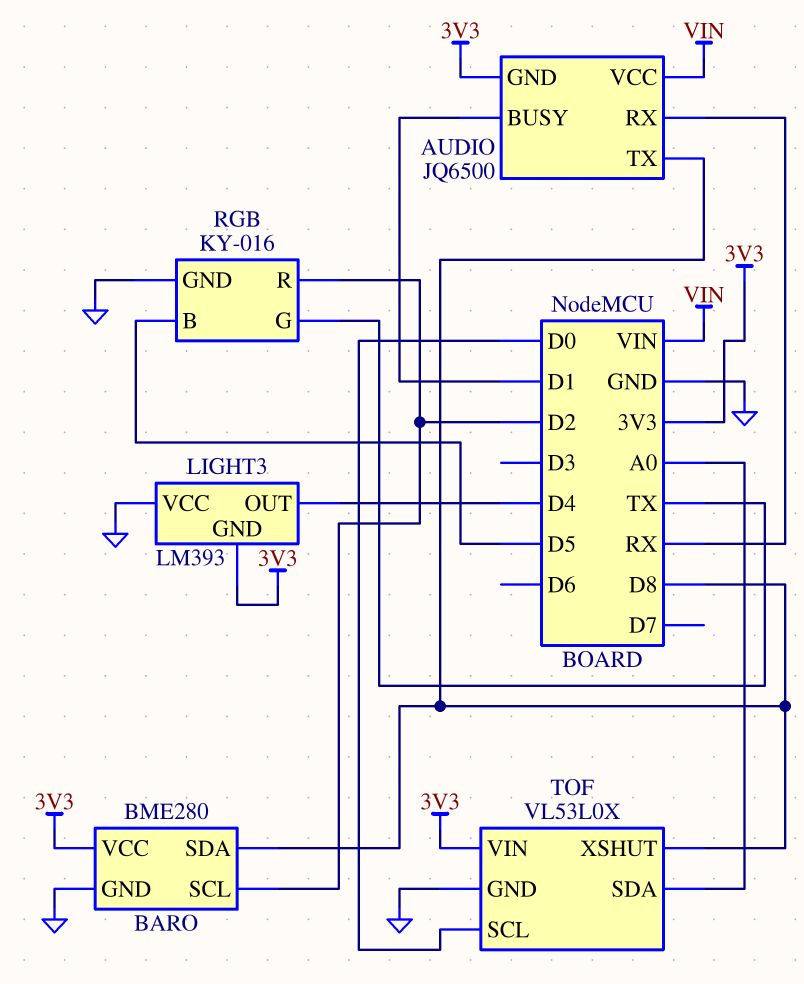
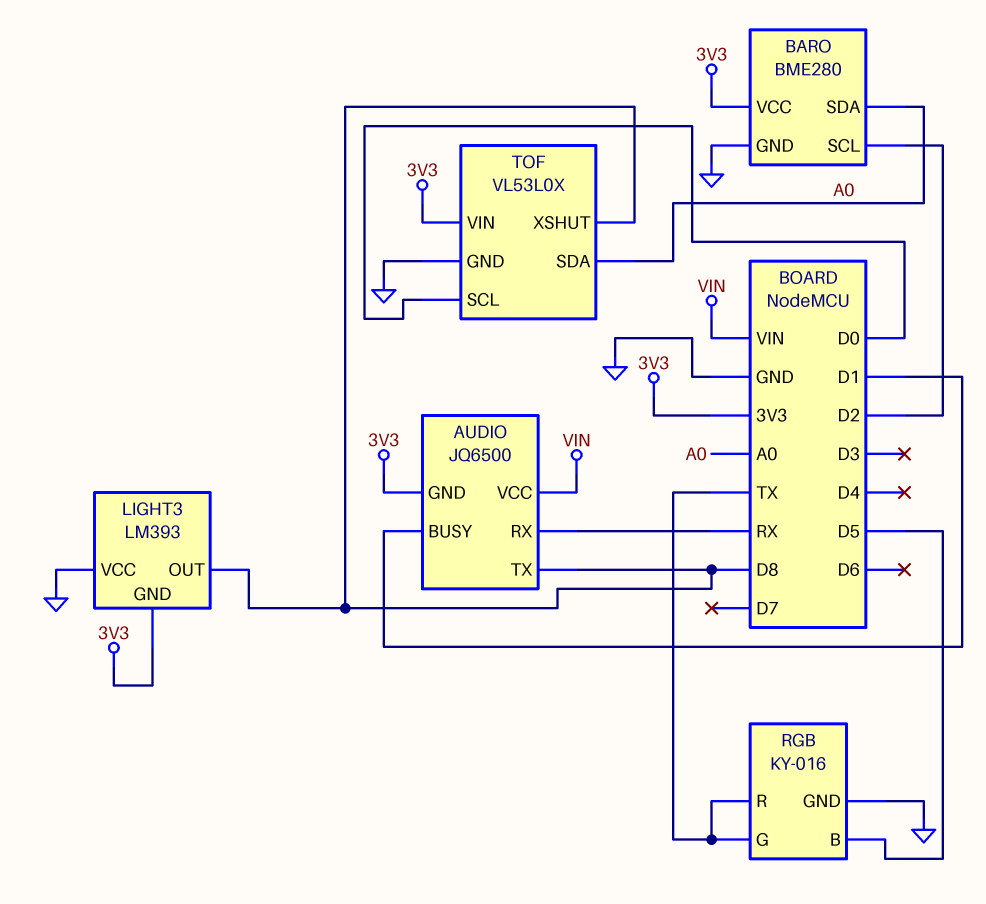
BARO pin SDA: D8 -> A0
LIGHT3 pin OUT: D4 -> D8
RGB pin R: D2 -> TX

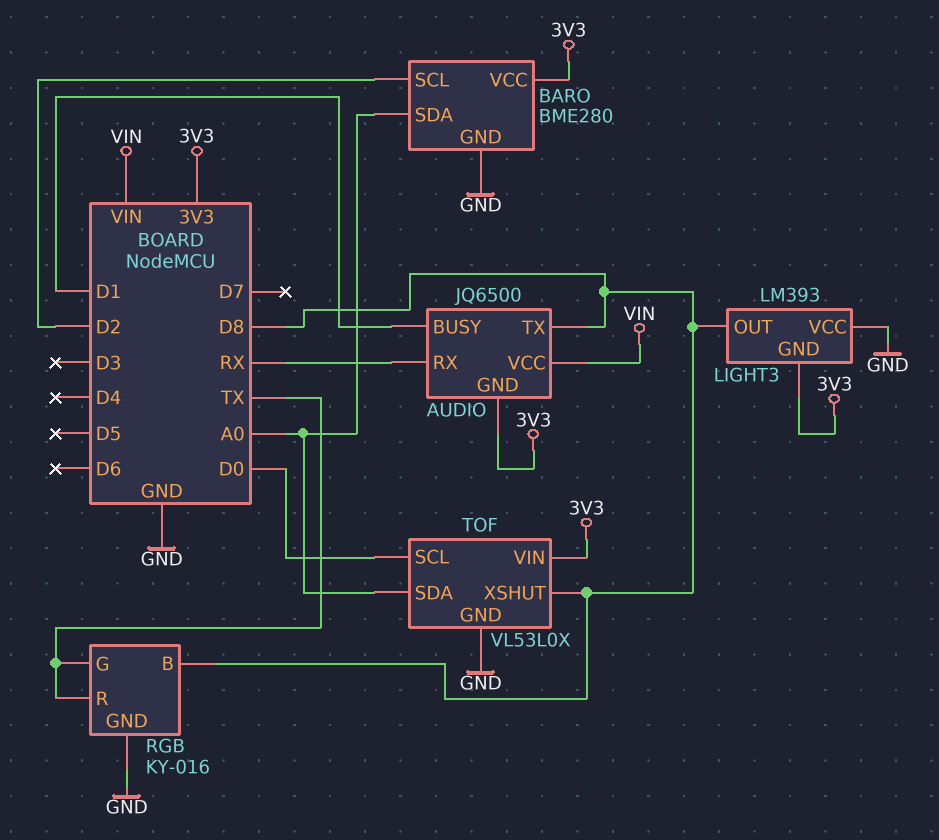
RGB pin B: D5 -> D8

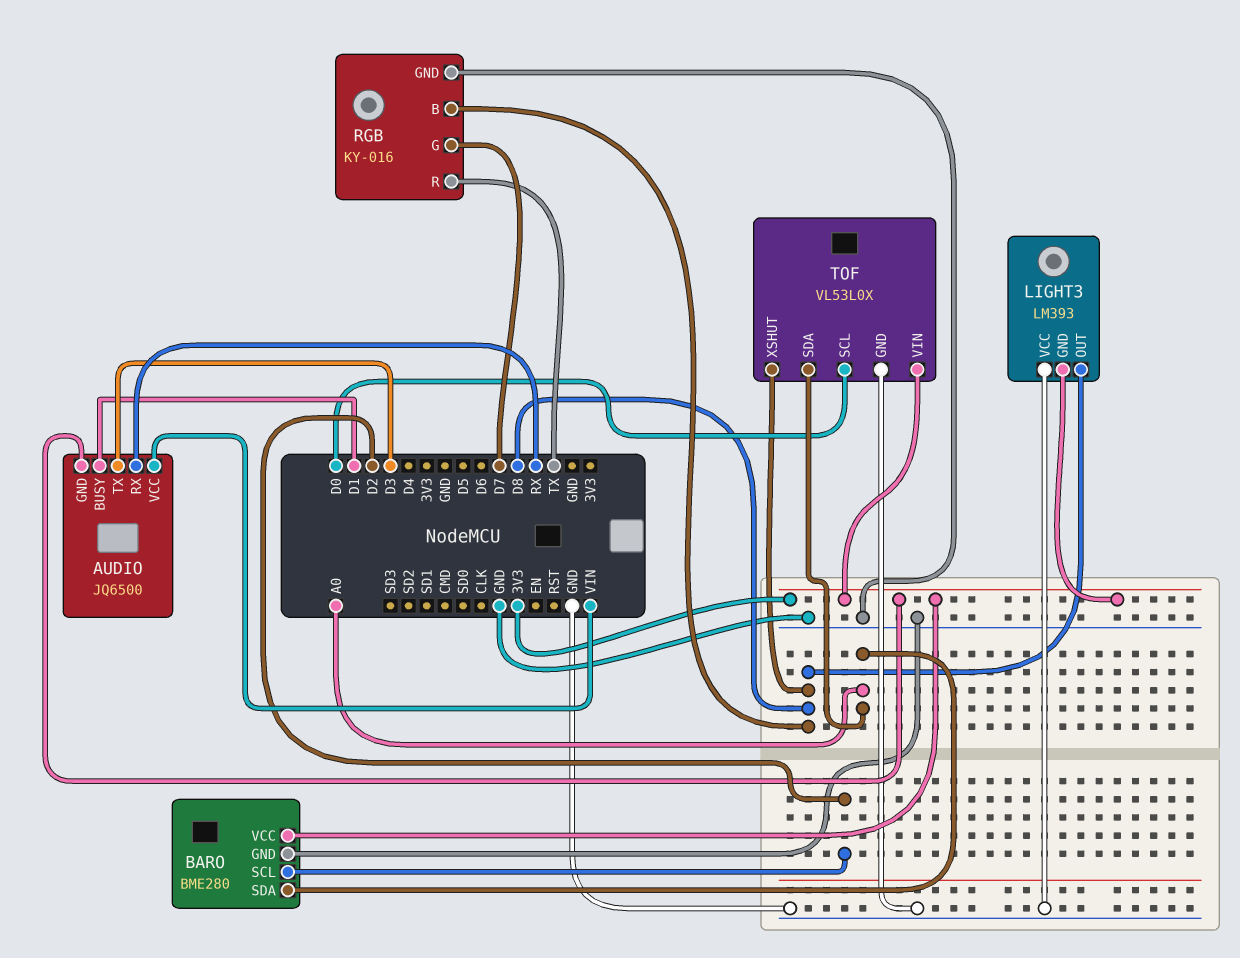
AUDIO pin TX: D8 -> D3
RGB pin G: TX -> D7

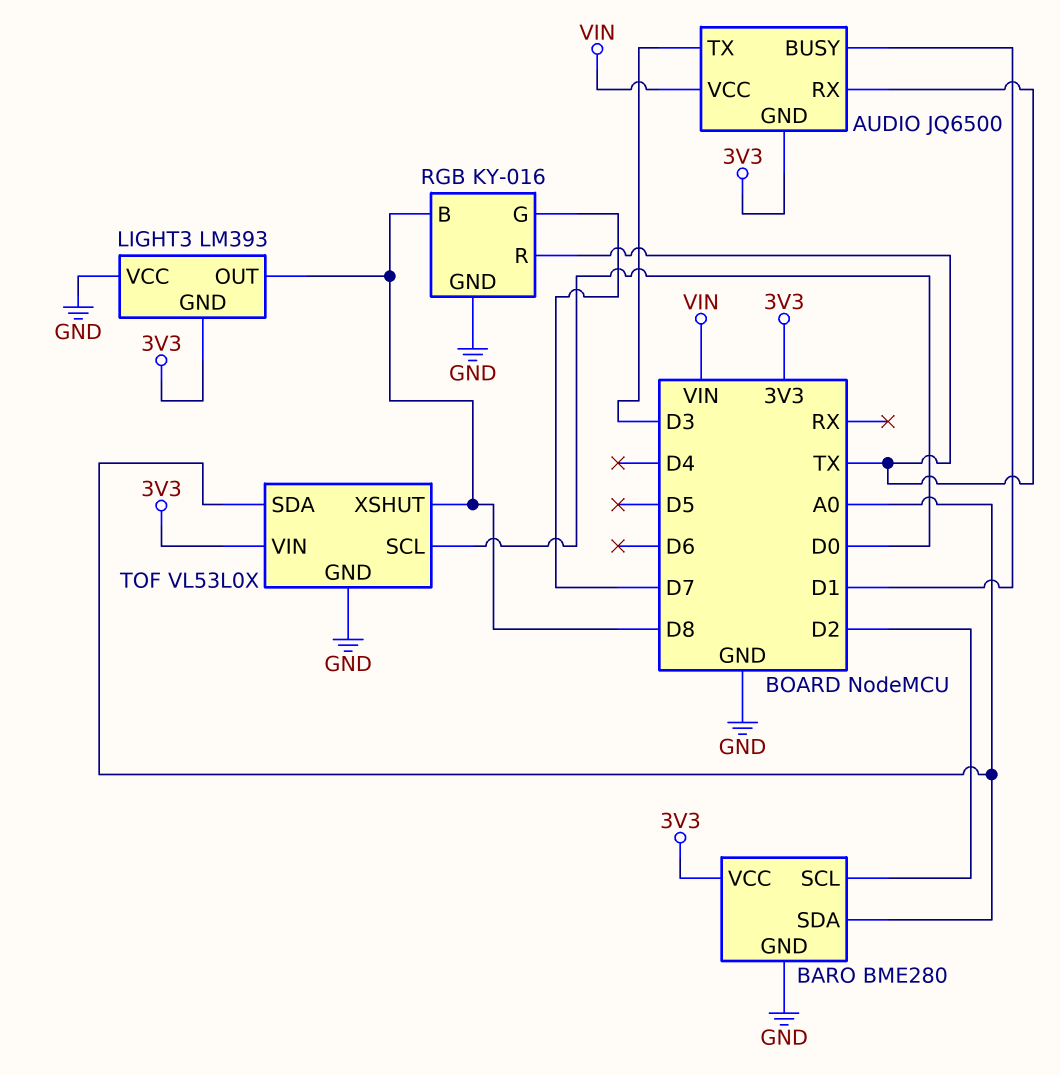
AUDIO pin RX: RX -> TX

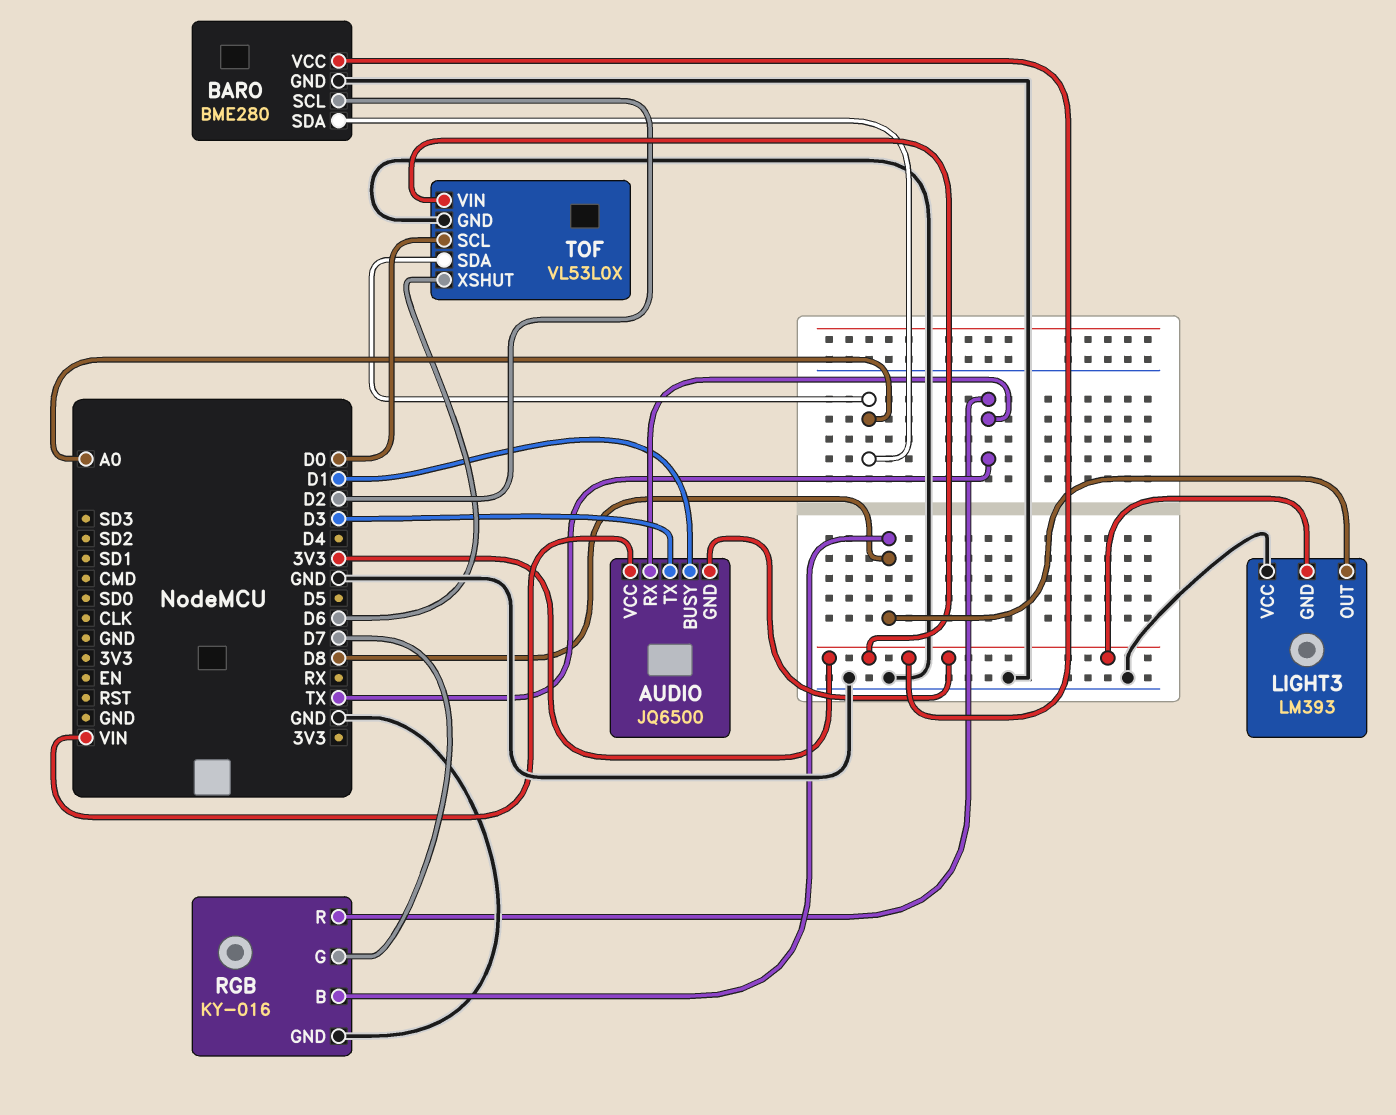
TOF pin XSHUT: D8 -> D6

